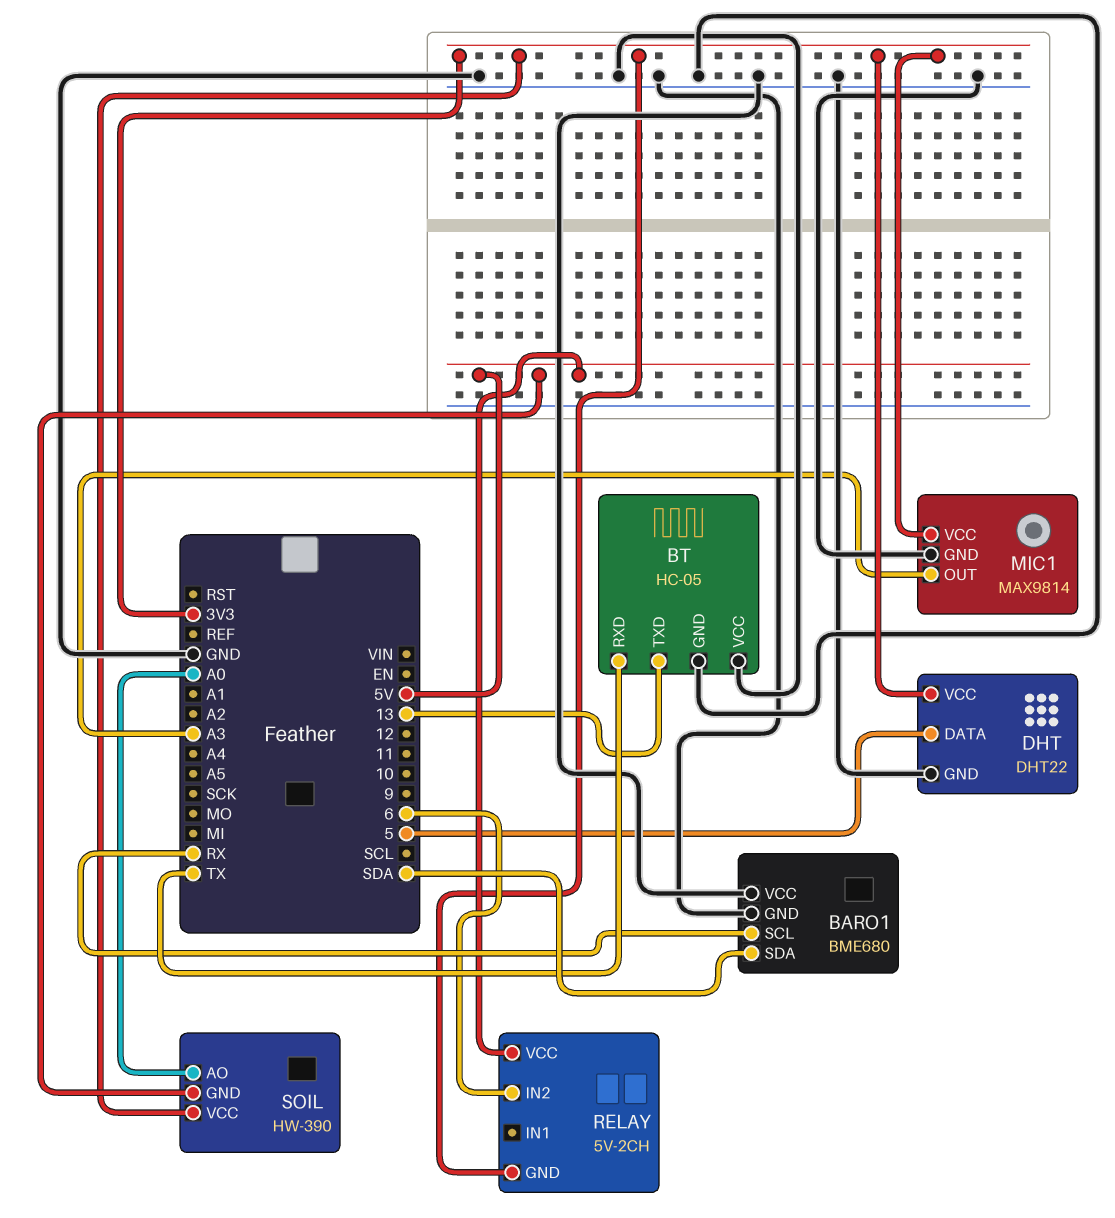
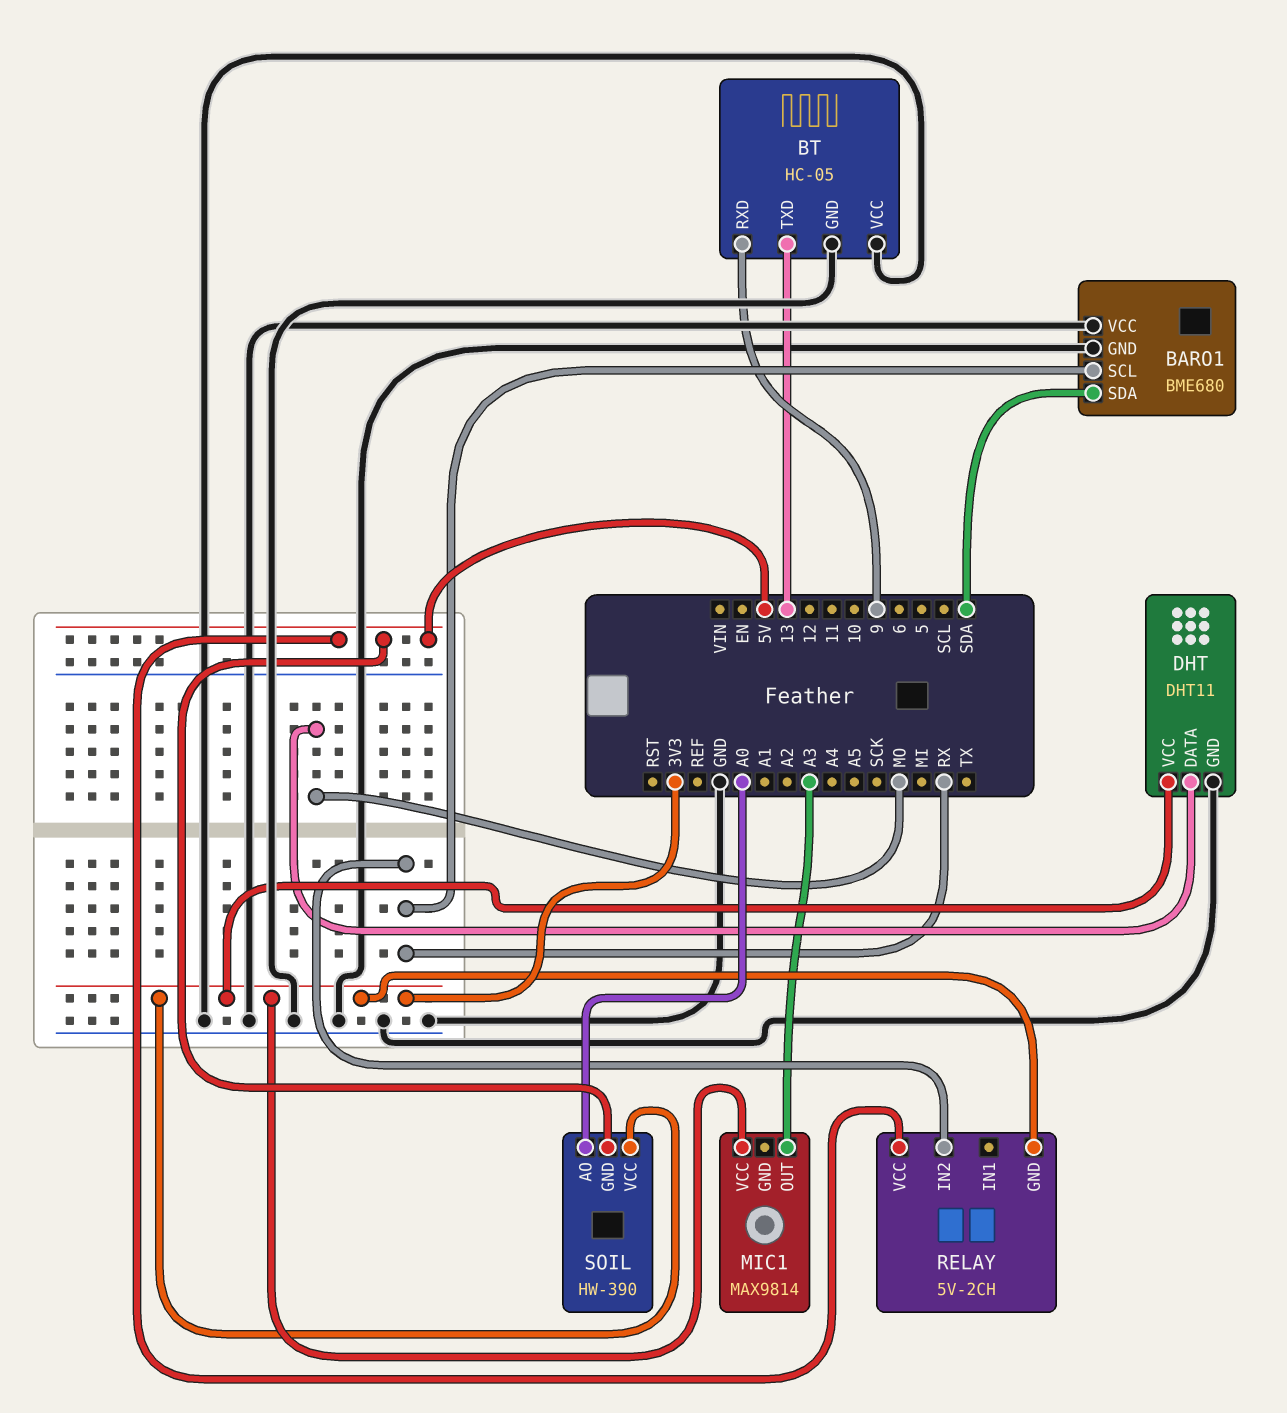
BT pin RXD: TX -> 9
DHT: DHT22 -> DHT11
DHT pin DATA: 5 -> MO
MIC1 pin GND: GND -> none
RELAY pin IN2: 6 -> RX

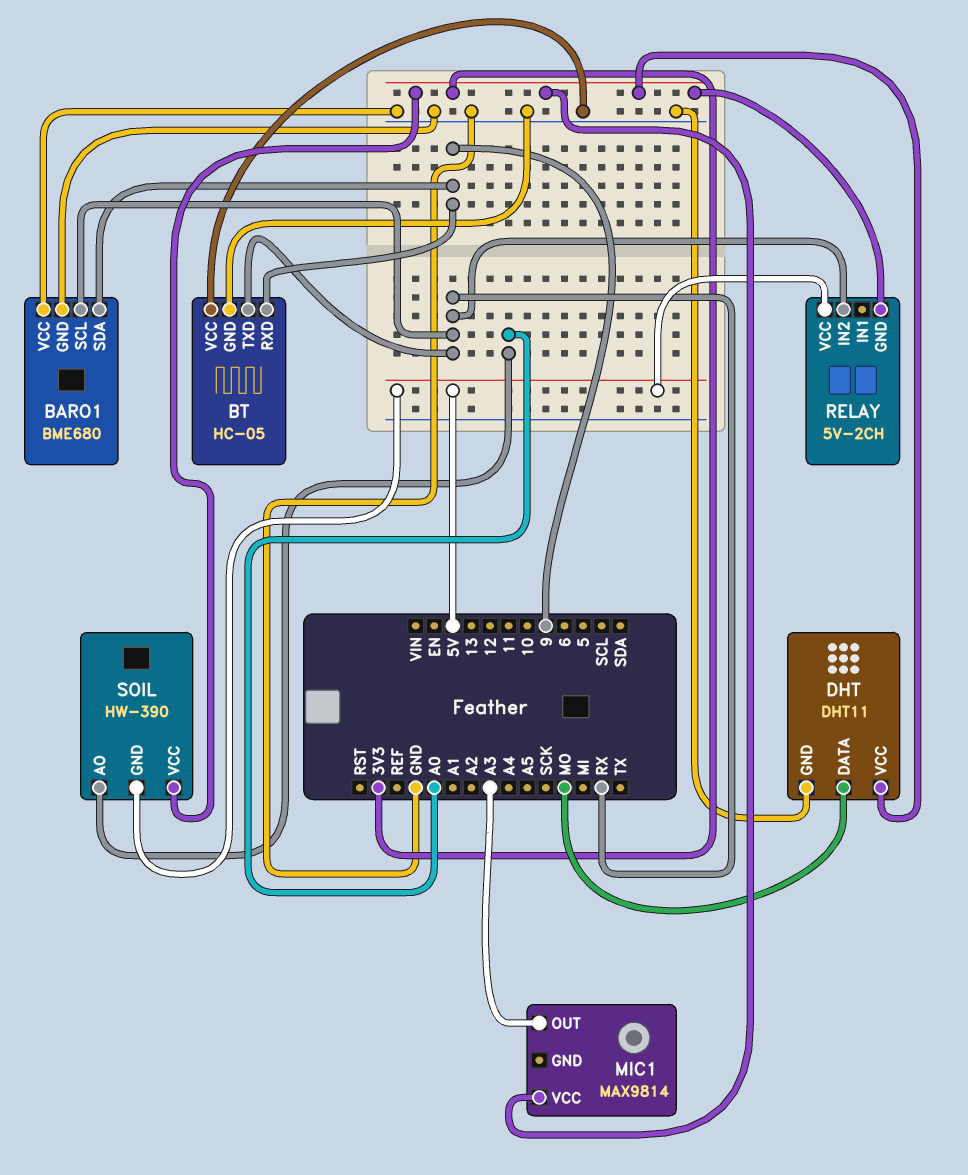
BARO1 pin SDA: SDA -> 9
BT pin TXD: 13 -> RX

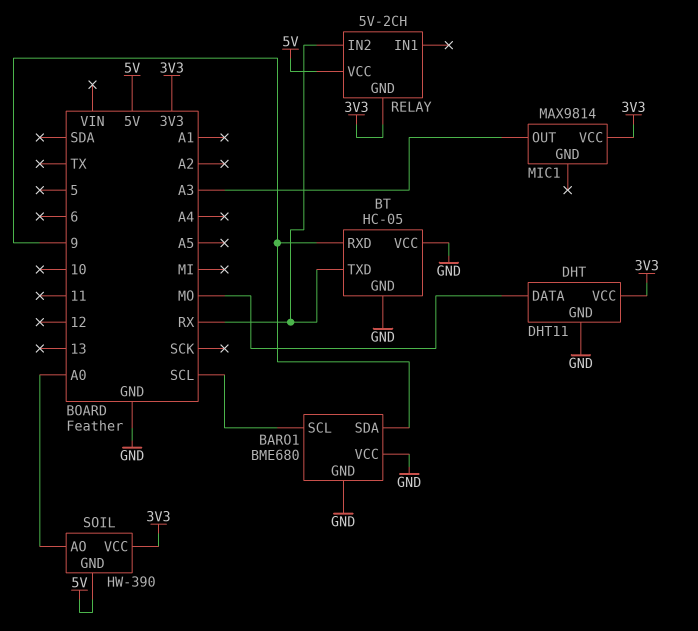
BARO1 pin SCL: RX -> SCL

